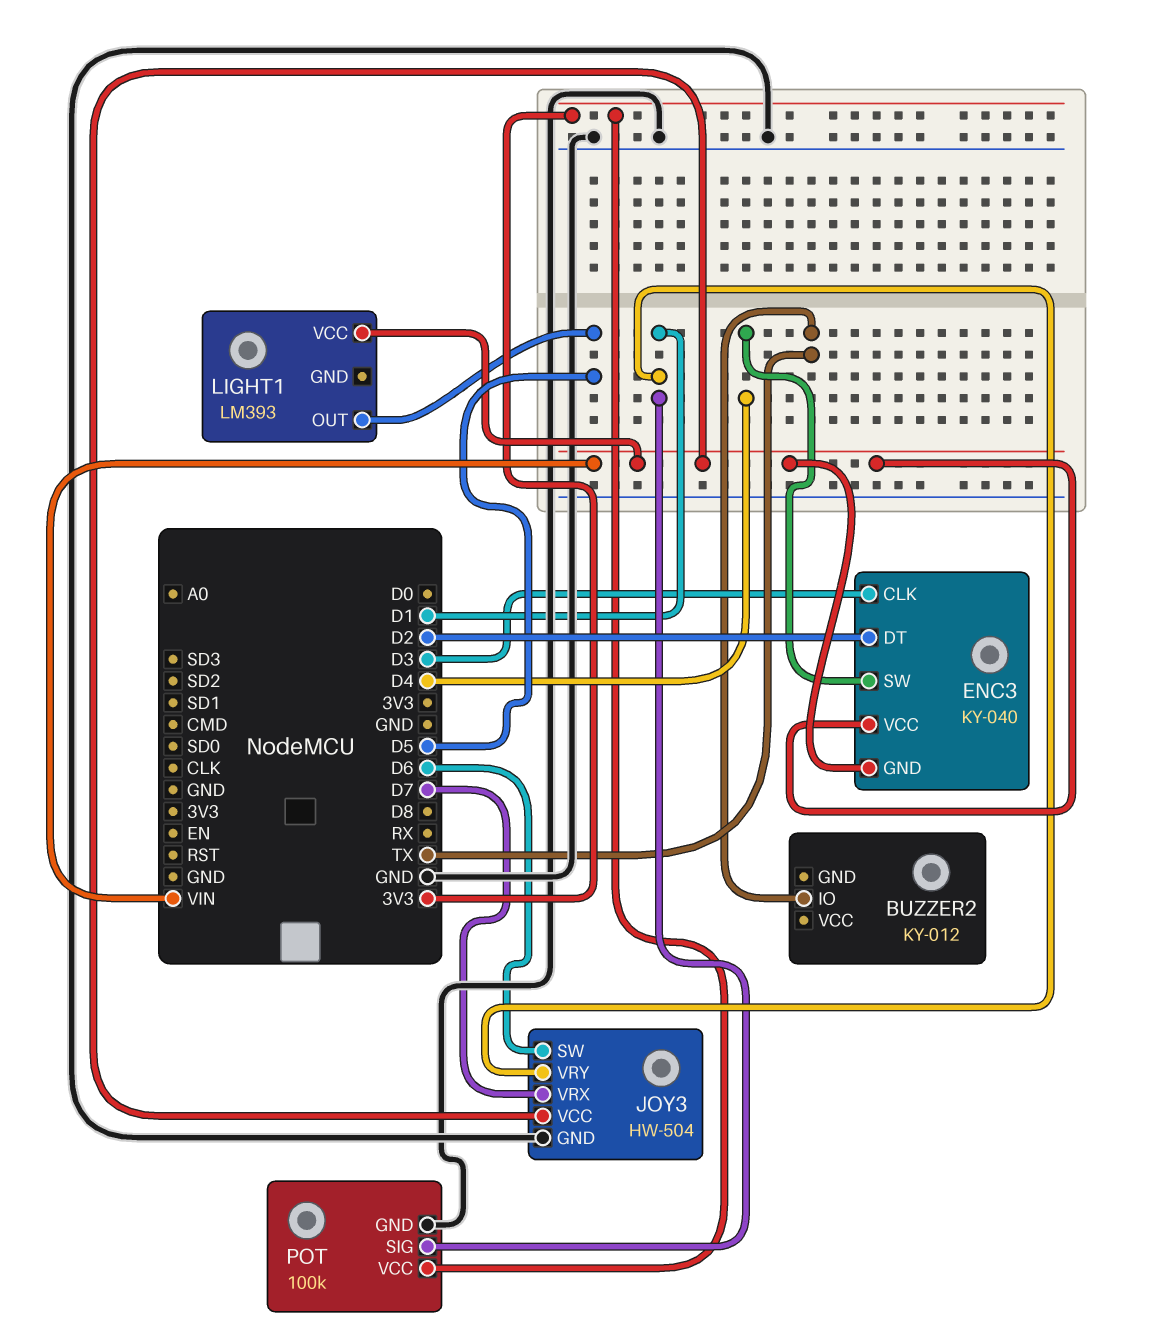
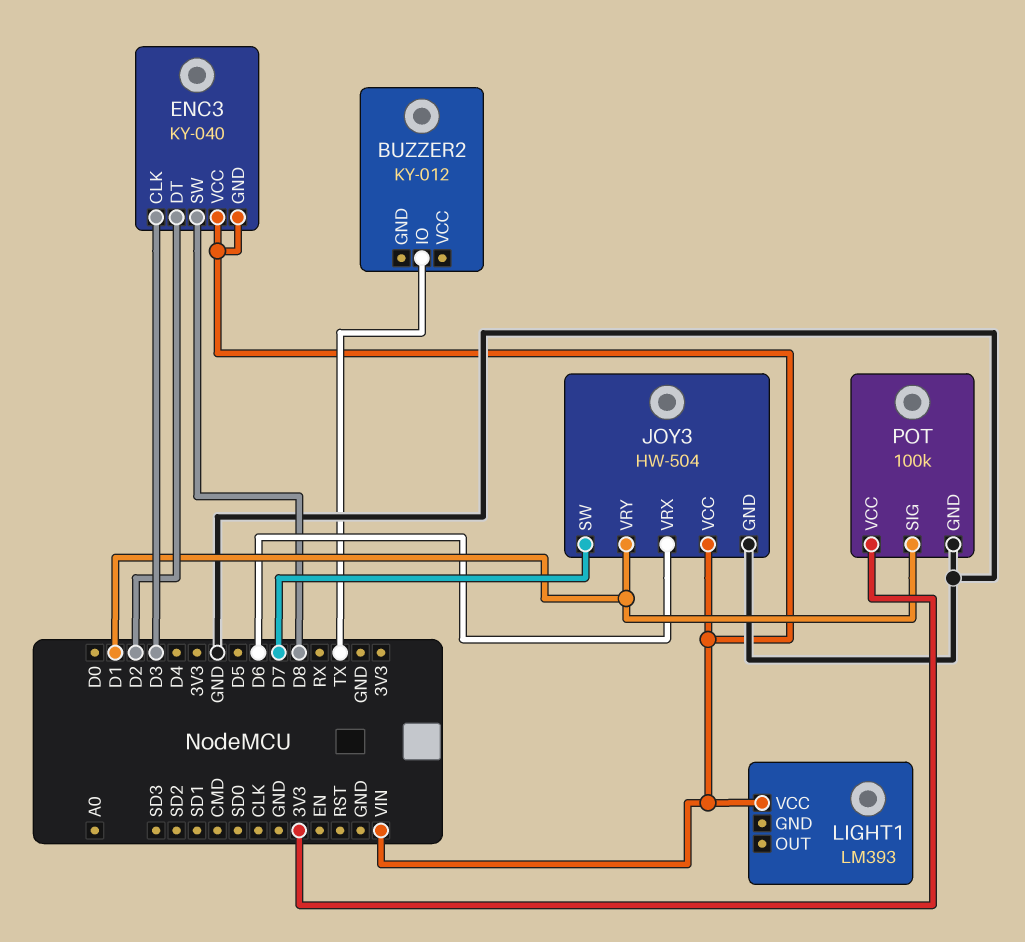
ENC3 pin SW: D4 -> D8
JOY3 pin SW: D6 -> D7
JOY3 pin VRX: D7 -> D6
LIGHT1 pin OUT: D5 -> none

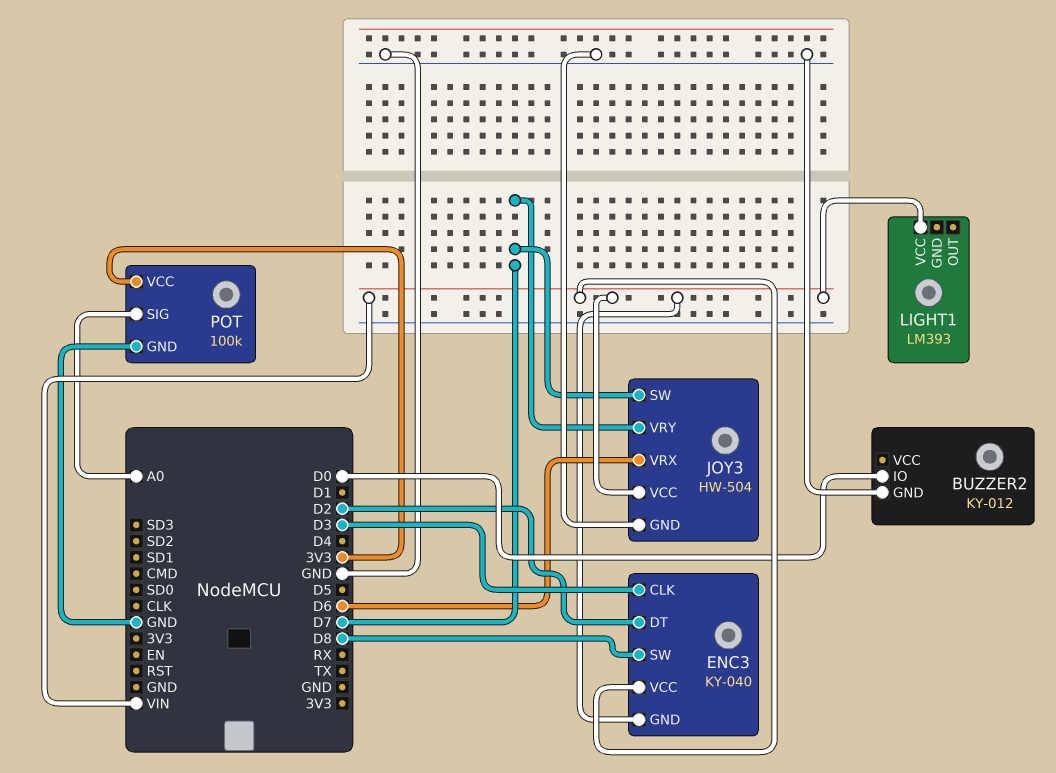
BUZZER2 pin GND: none -> GND
BUZZER2 pin IO: TX -> D0
JOY3 pin VRY: D1 -> D7
POT pin SIG: D1 -> A0

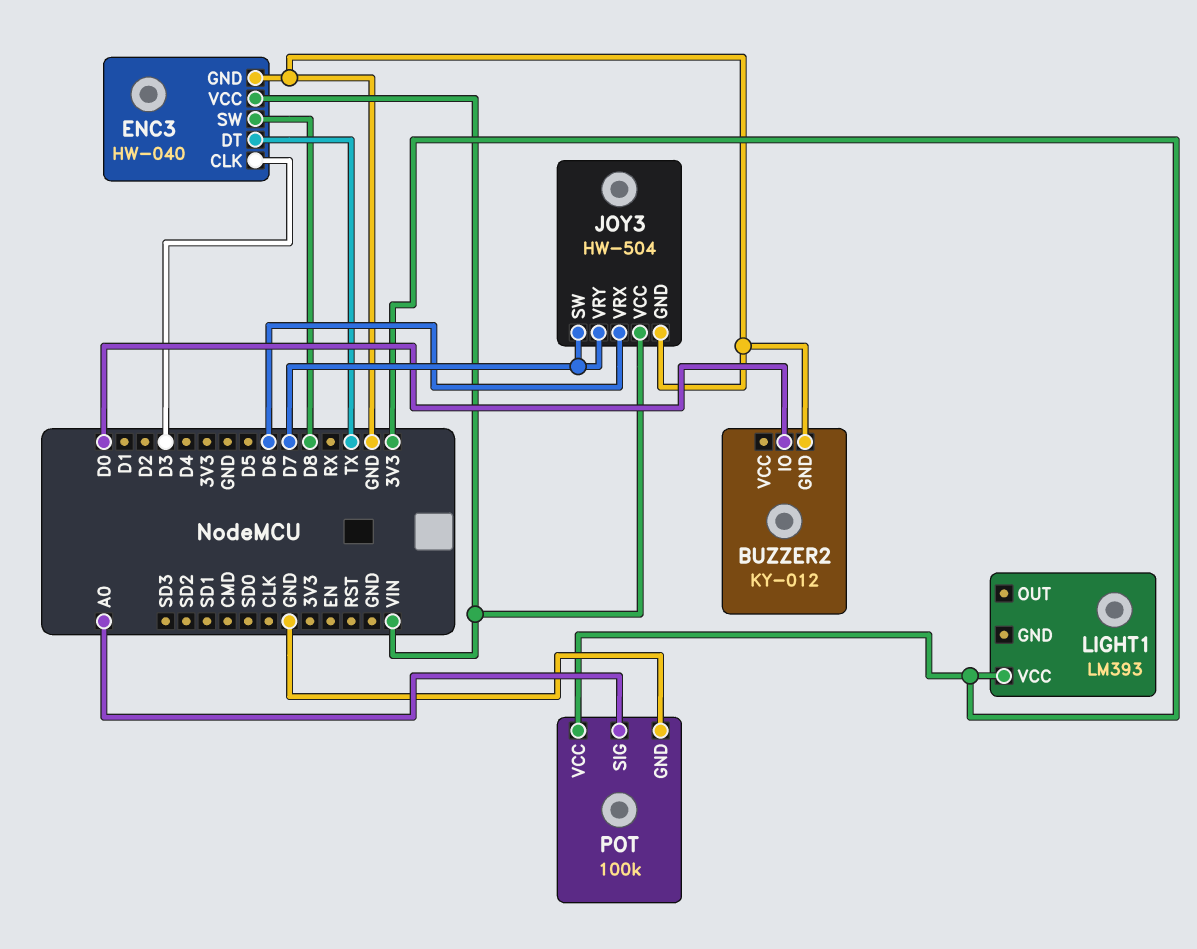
ENC3: KY-040 -> HW-040
ENC3 pin DT: D2 -> TX
ENC3 pin GND: VIN -> GND
LIGHT1 pin VCC: VIN -> 3V3

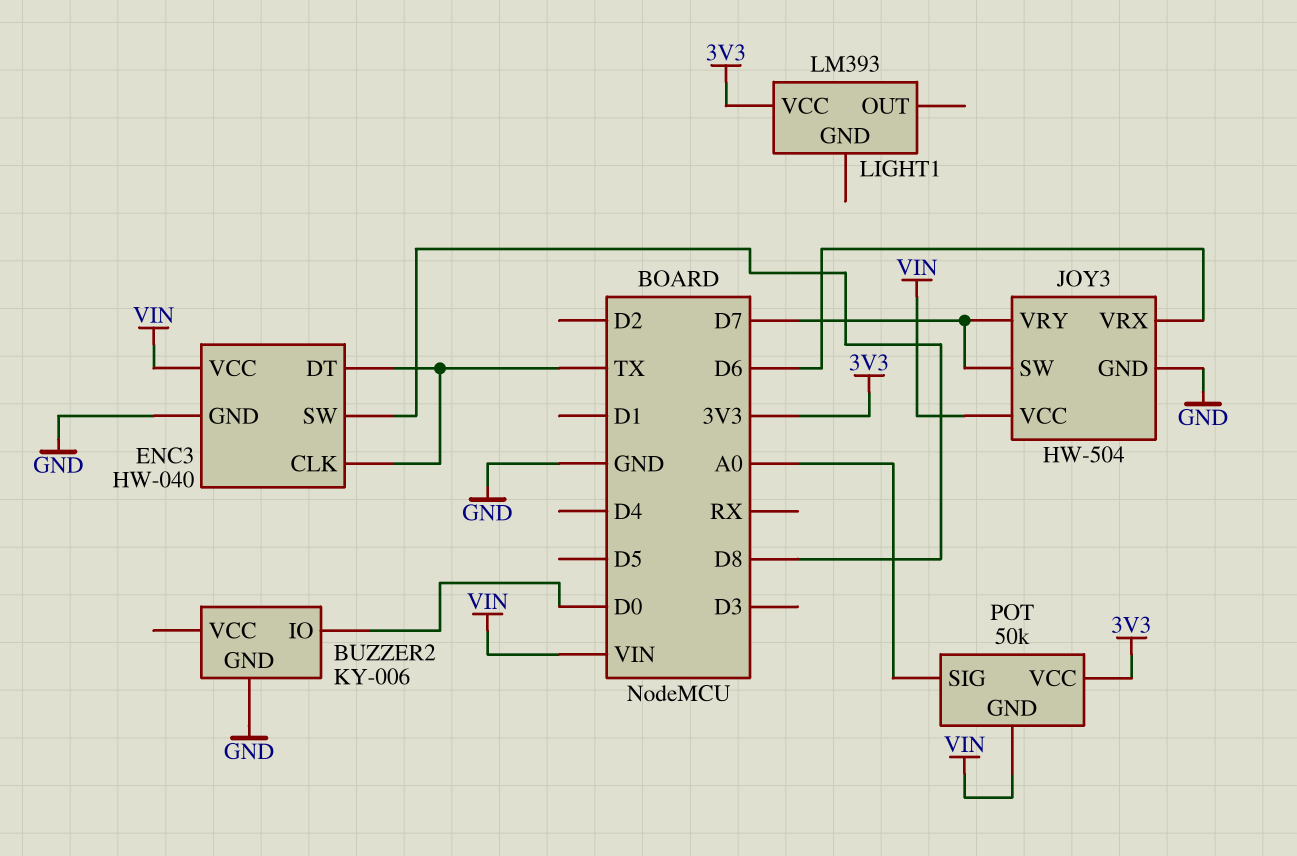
BUZZER2: KY-012 -> KY-006
ENC3 pin CLK: D3 -> TX
POT: 100k -> 50k
POT pin GND: GND -> VIN

